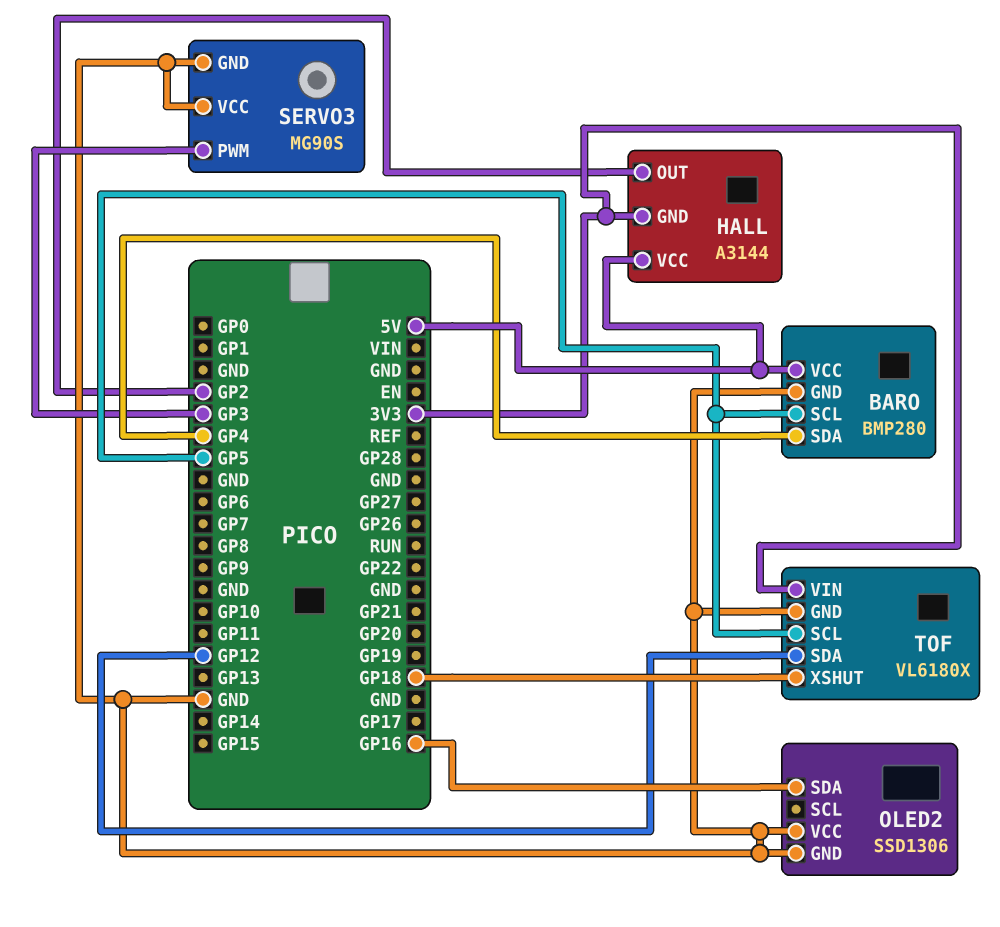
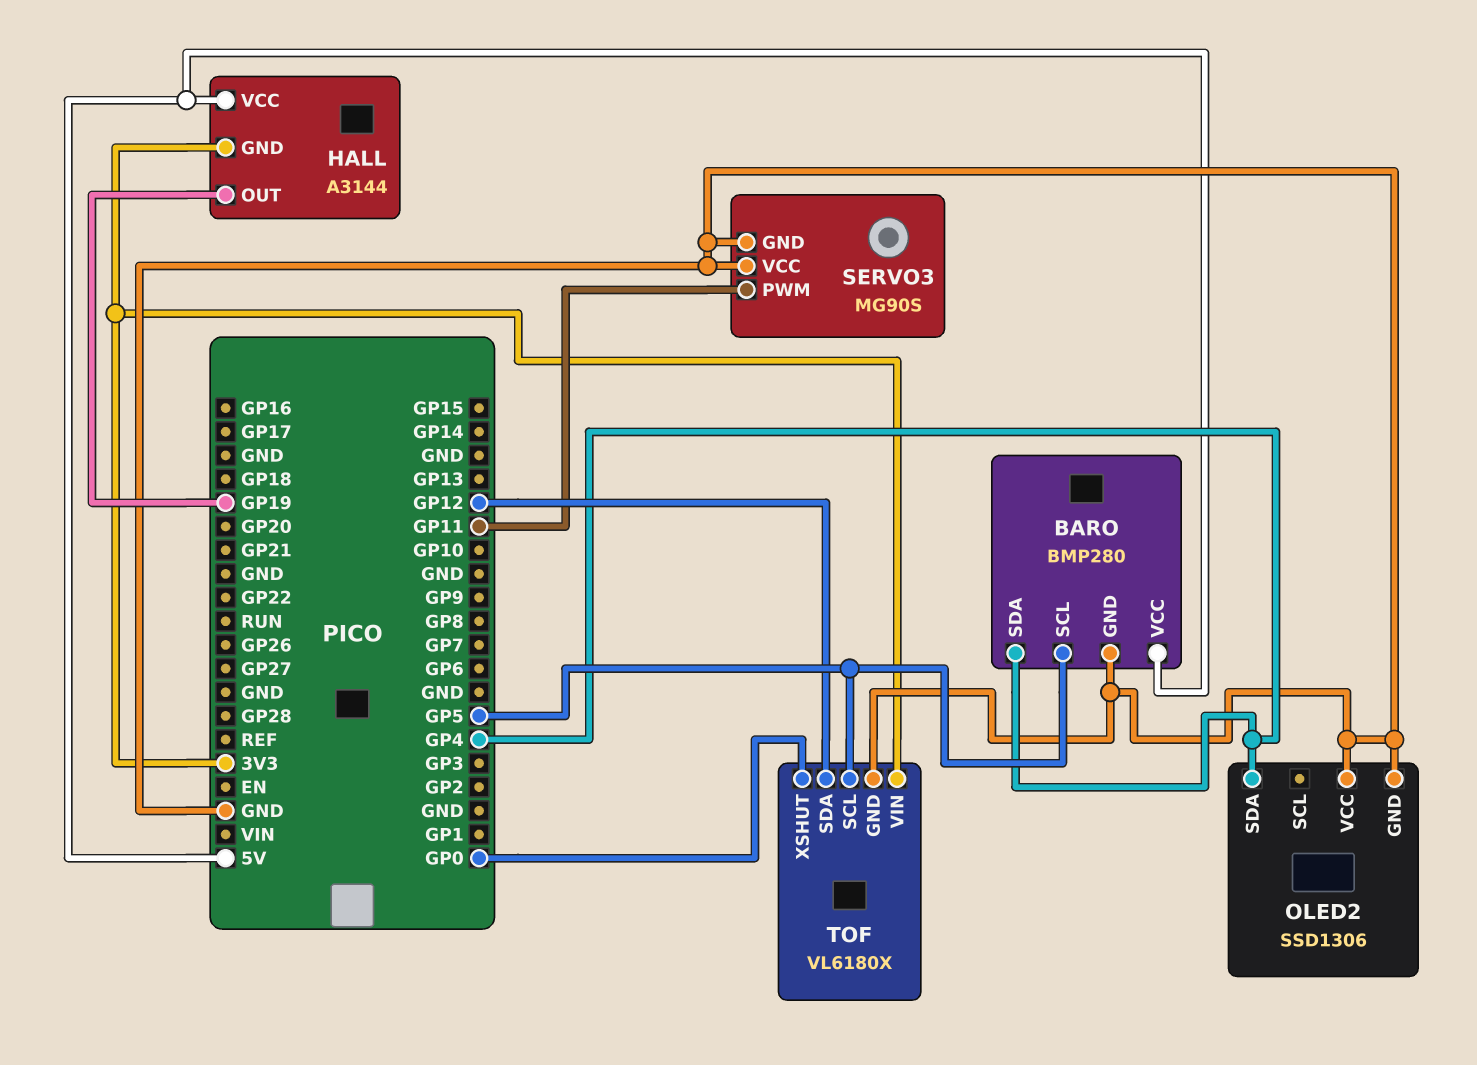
HALL pin OUT: GP2 -> GP19
OLED2 pin SDA: GP16 -> GP4
SERVO3 pin PWM: GP3 -> GP11
TOF pin XSHUT: GP18 -> GP0

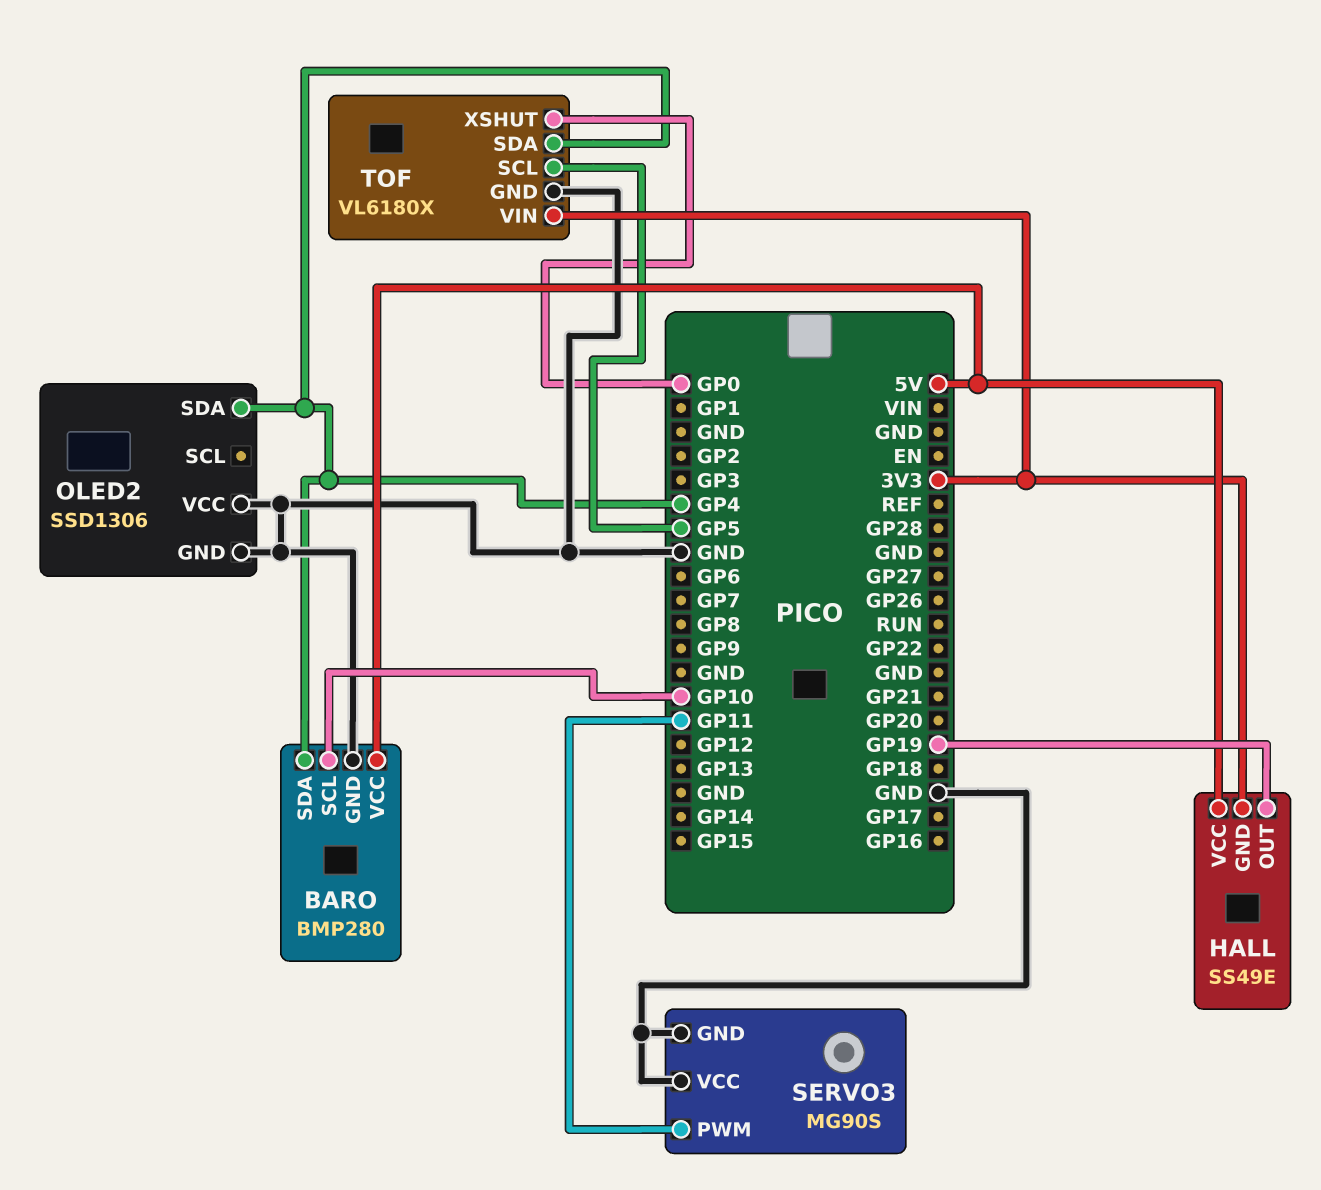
BARO pin SCL: GP5 -> GP10
HALL: A3144 -> SS49E
TOF pin SDA: GP12 -> GP4

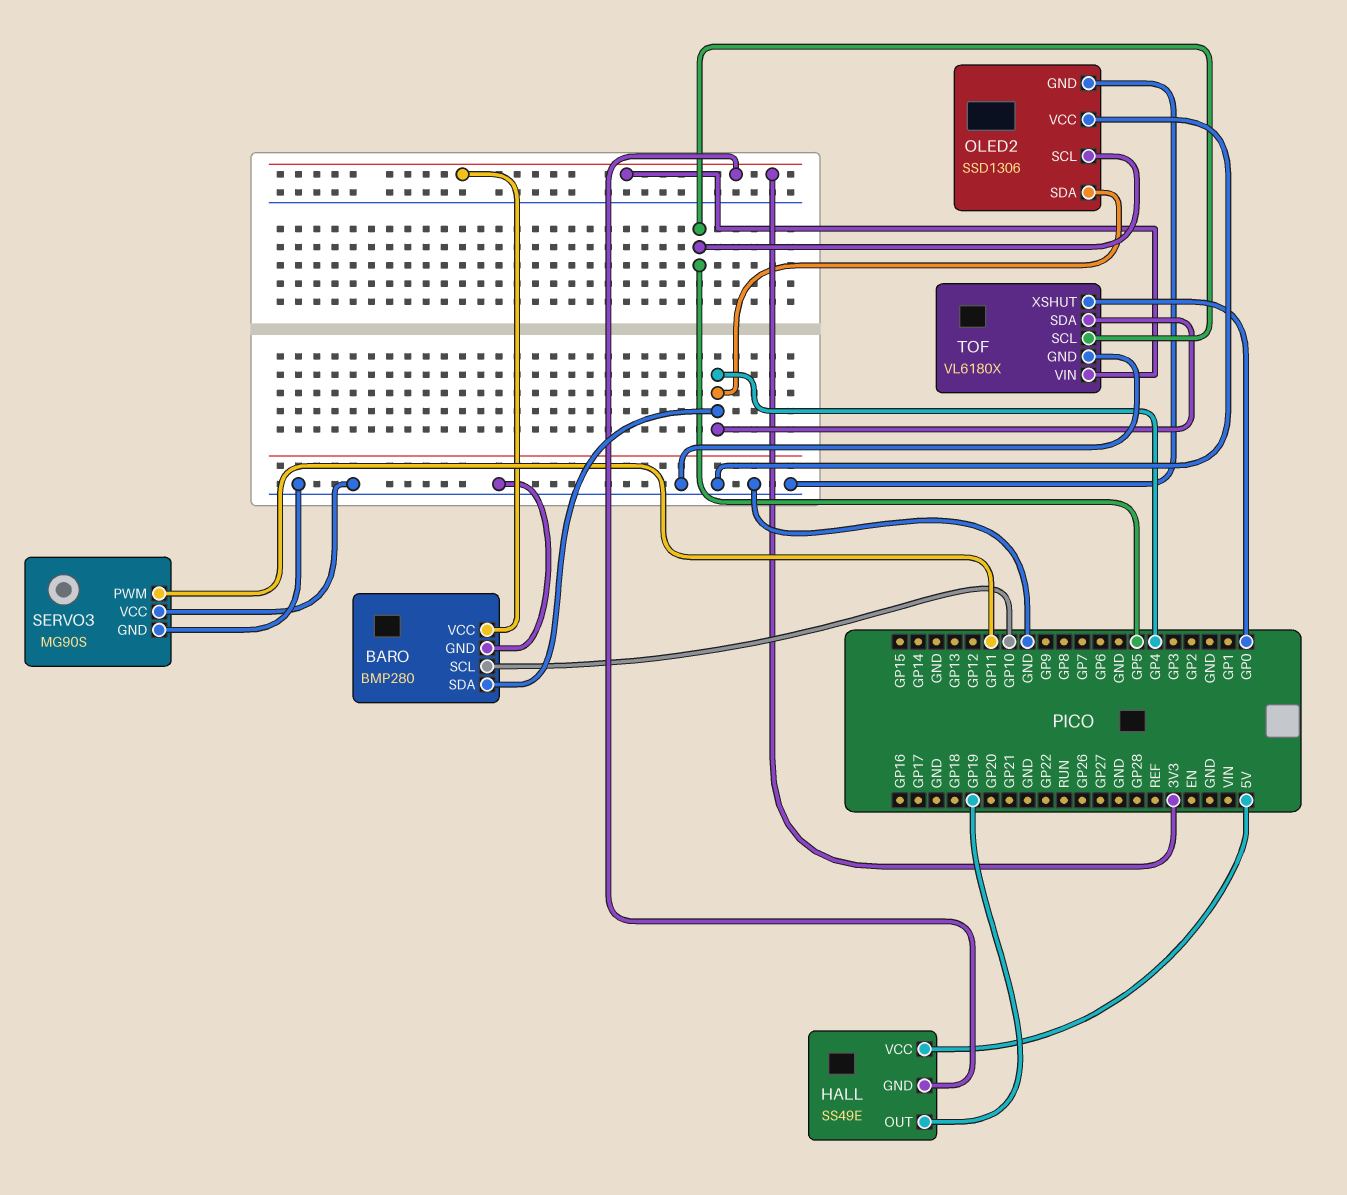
BARO pin VCC: 5V -> 3V3
OLED2 pin SCL: none -> GP5

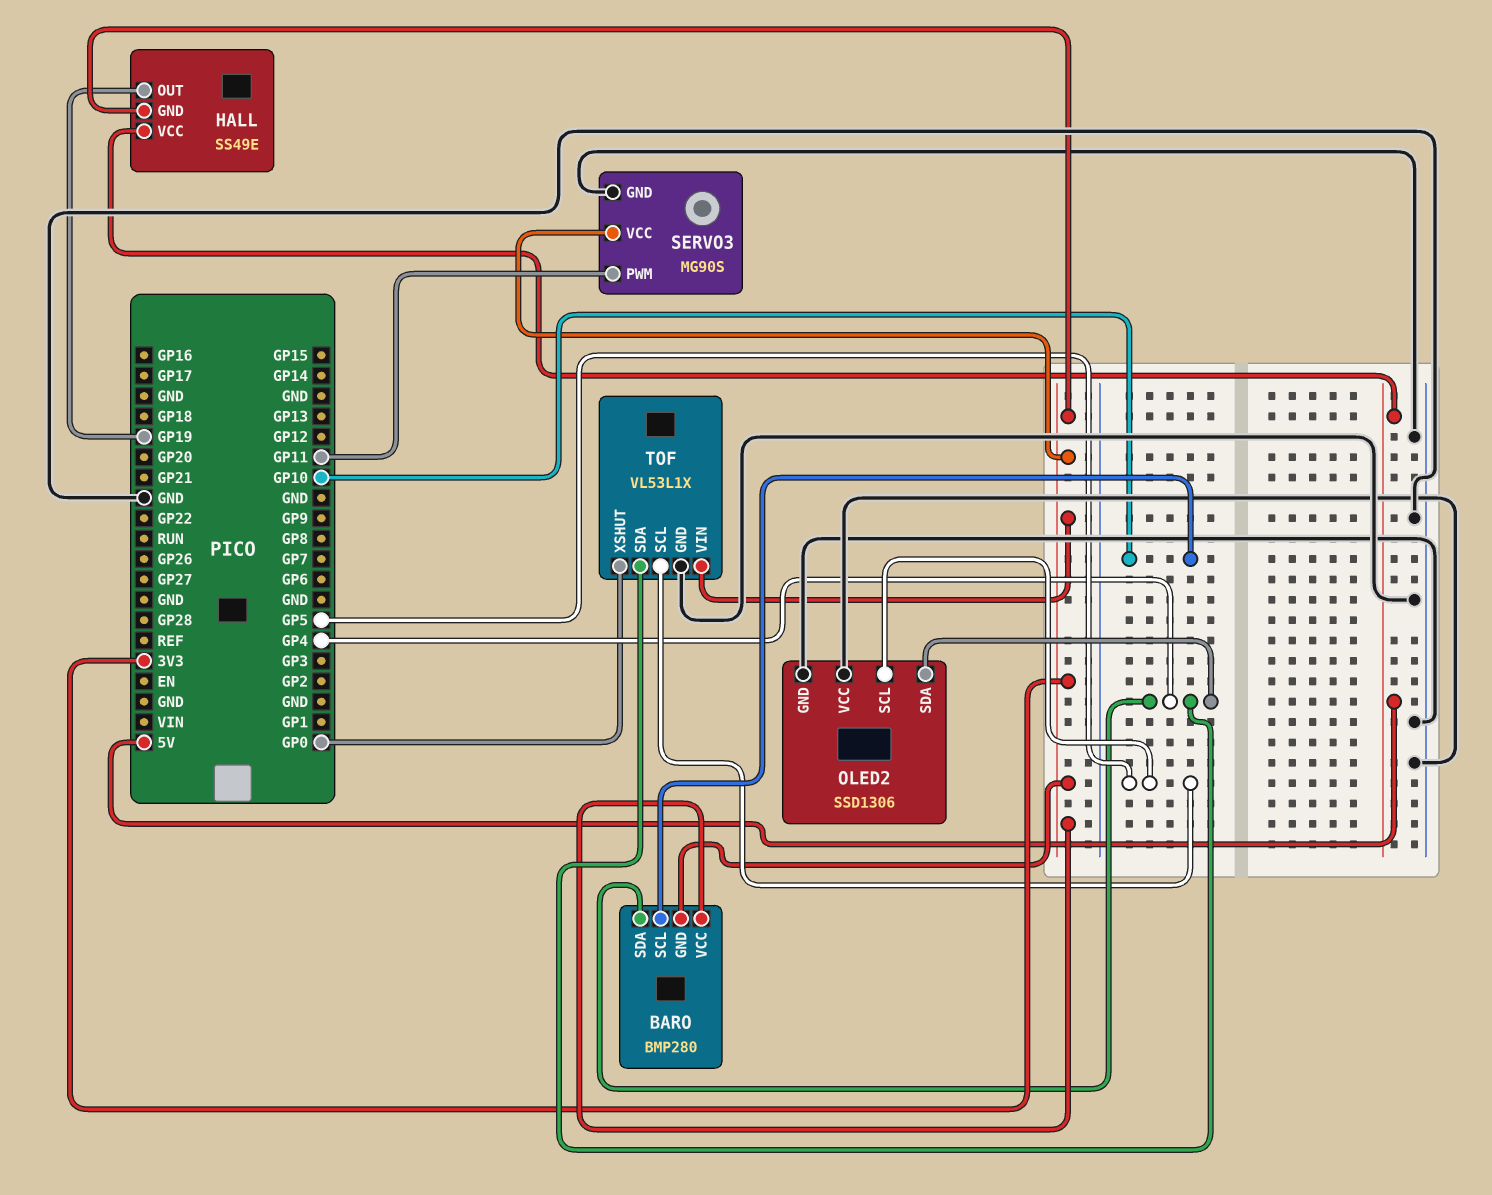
BARO pin GND: GND -> 3V3
SERVO3 pin VCC: GND -> 3V3
TOF: VL6180X -> VL53L1X

